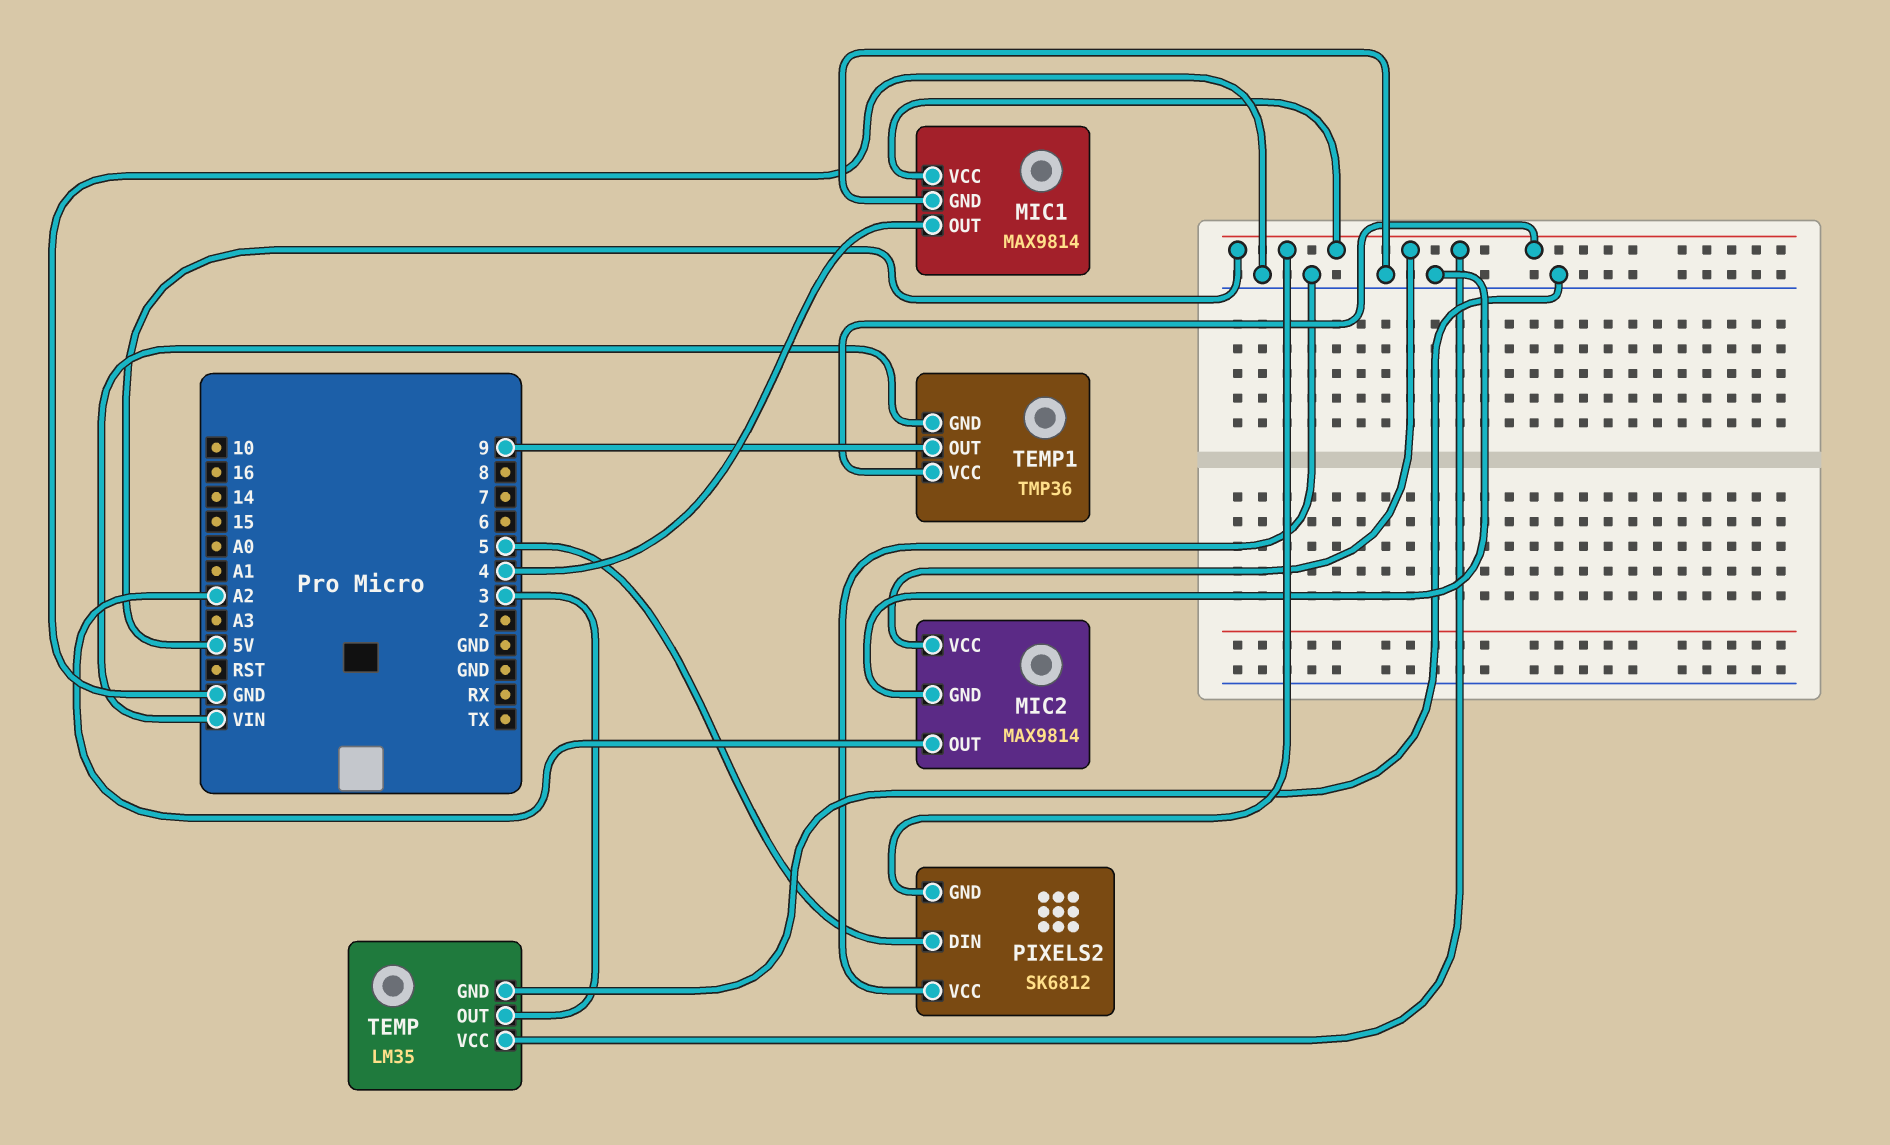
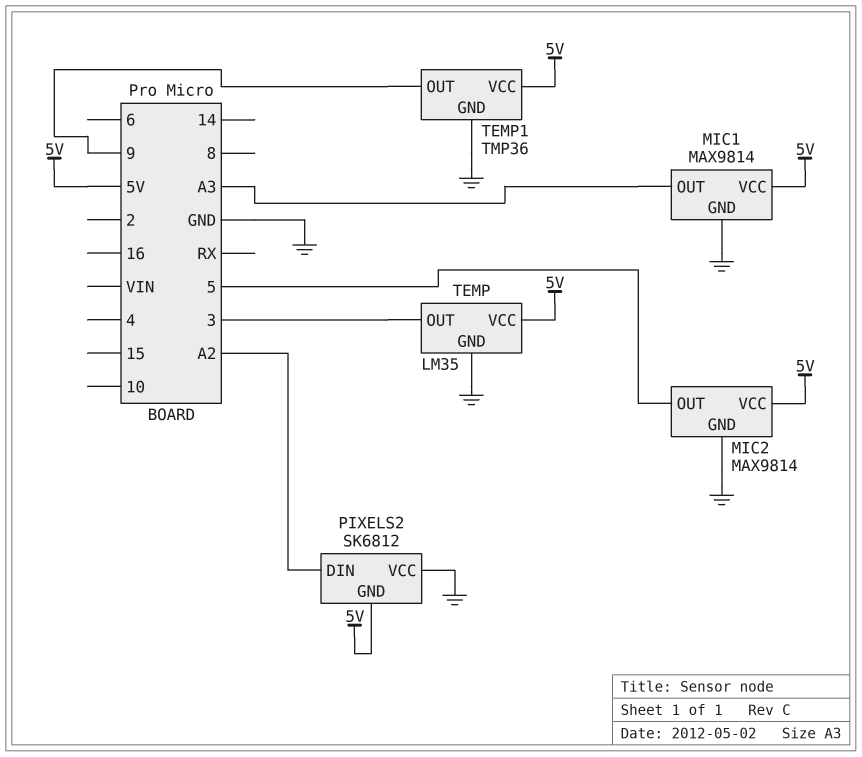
MIC1 pin OUT: 4 -> A3
MIC2 pin OUT: A2 -> 5
PIXELS2 pin DIN: 5 -> A2
TEMP1 pin GND: VIN -> GND

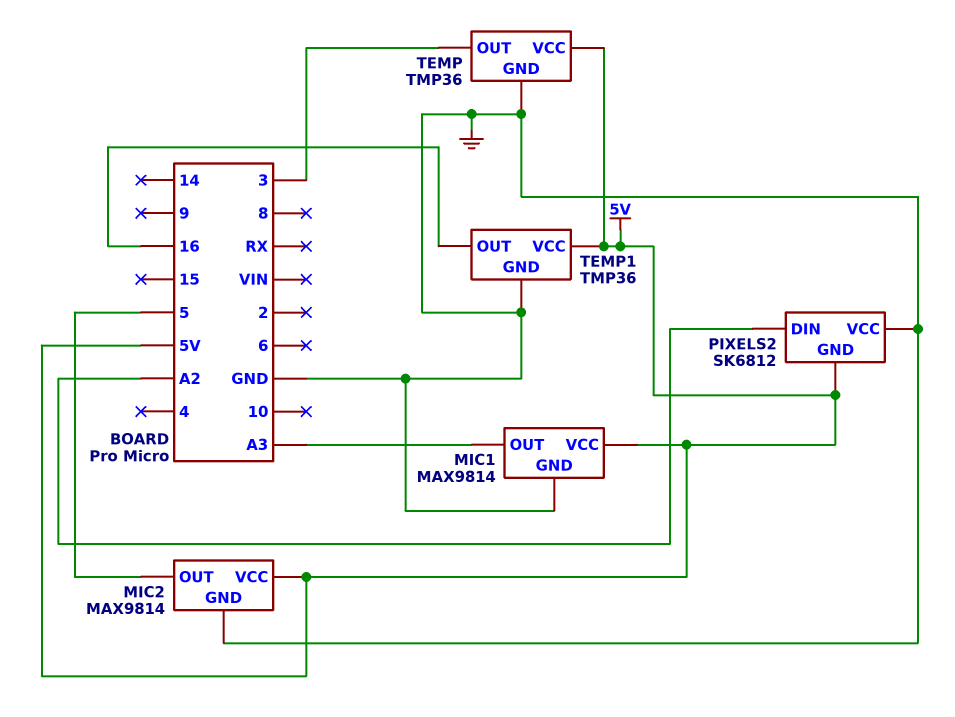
TEMP: LM35 -> TMP36
TEMP1 pin OUT: 9 -> 16

